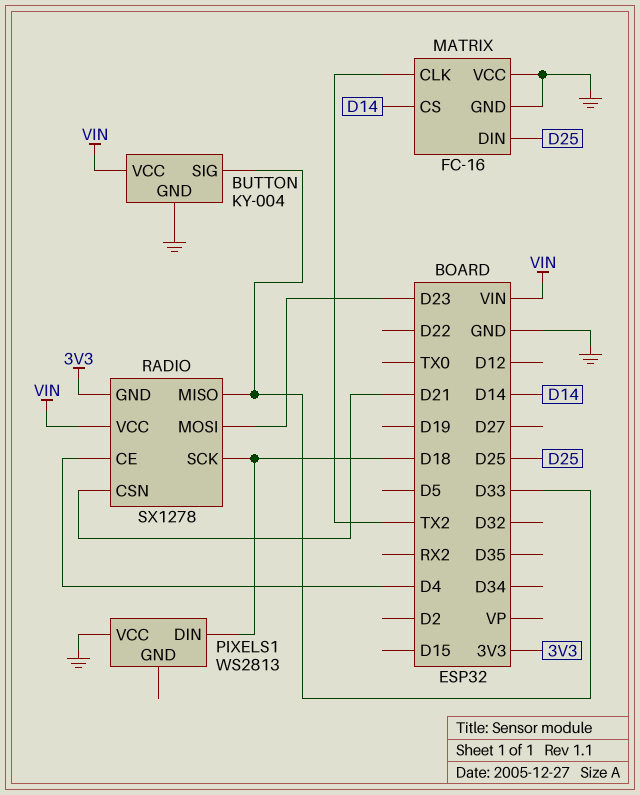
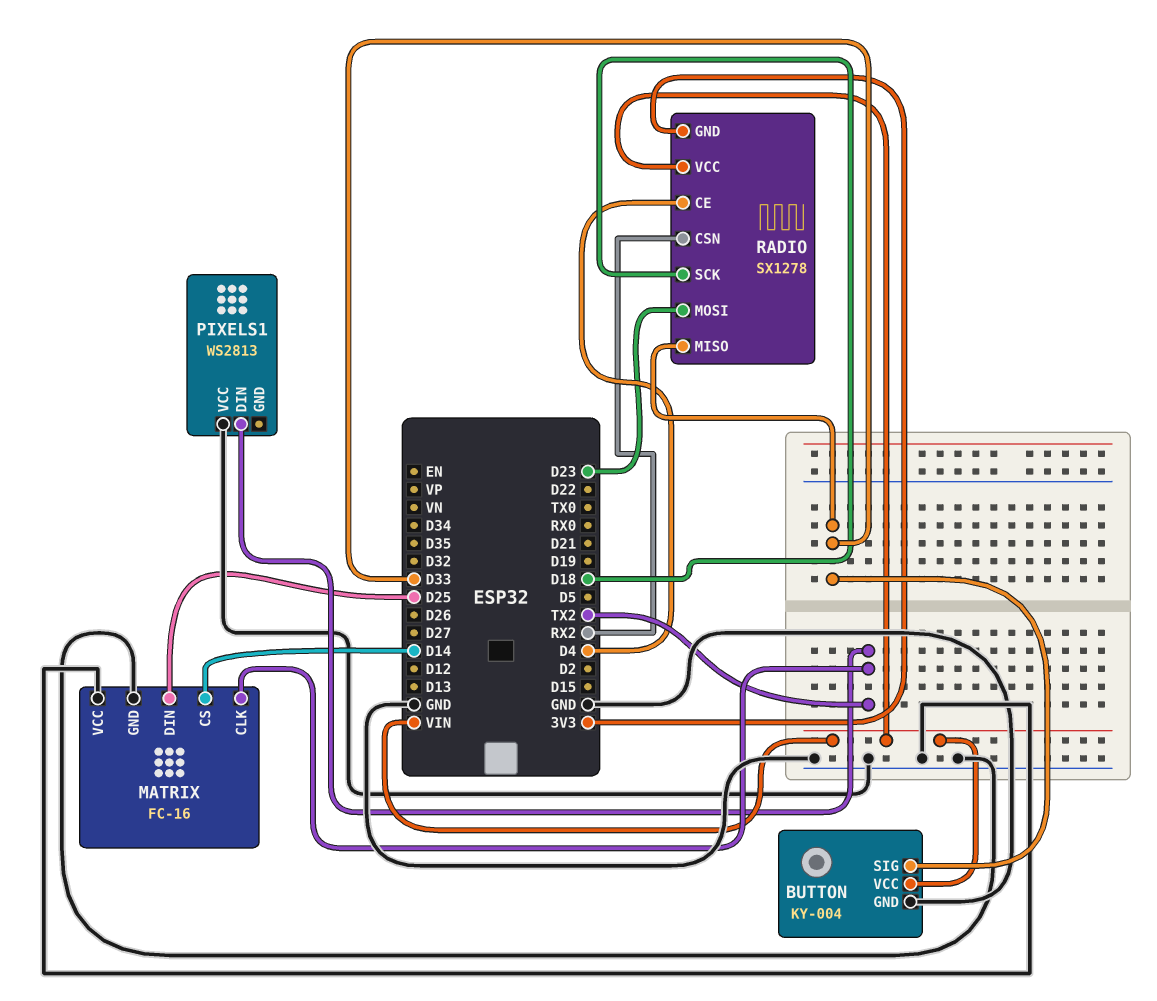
PIXELS1 pin DIN: D18 -> TX2
RADIO pin CSN: D21 -> RX2

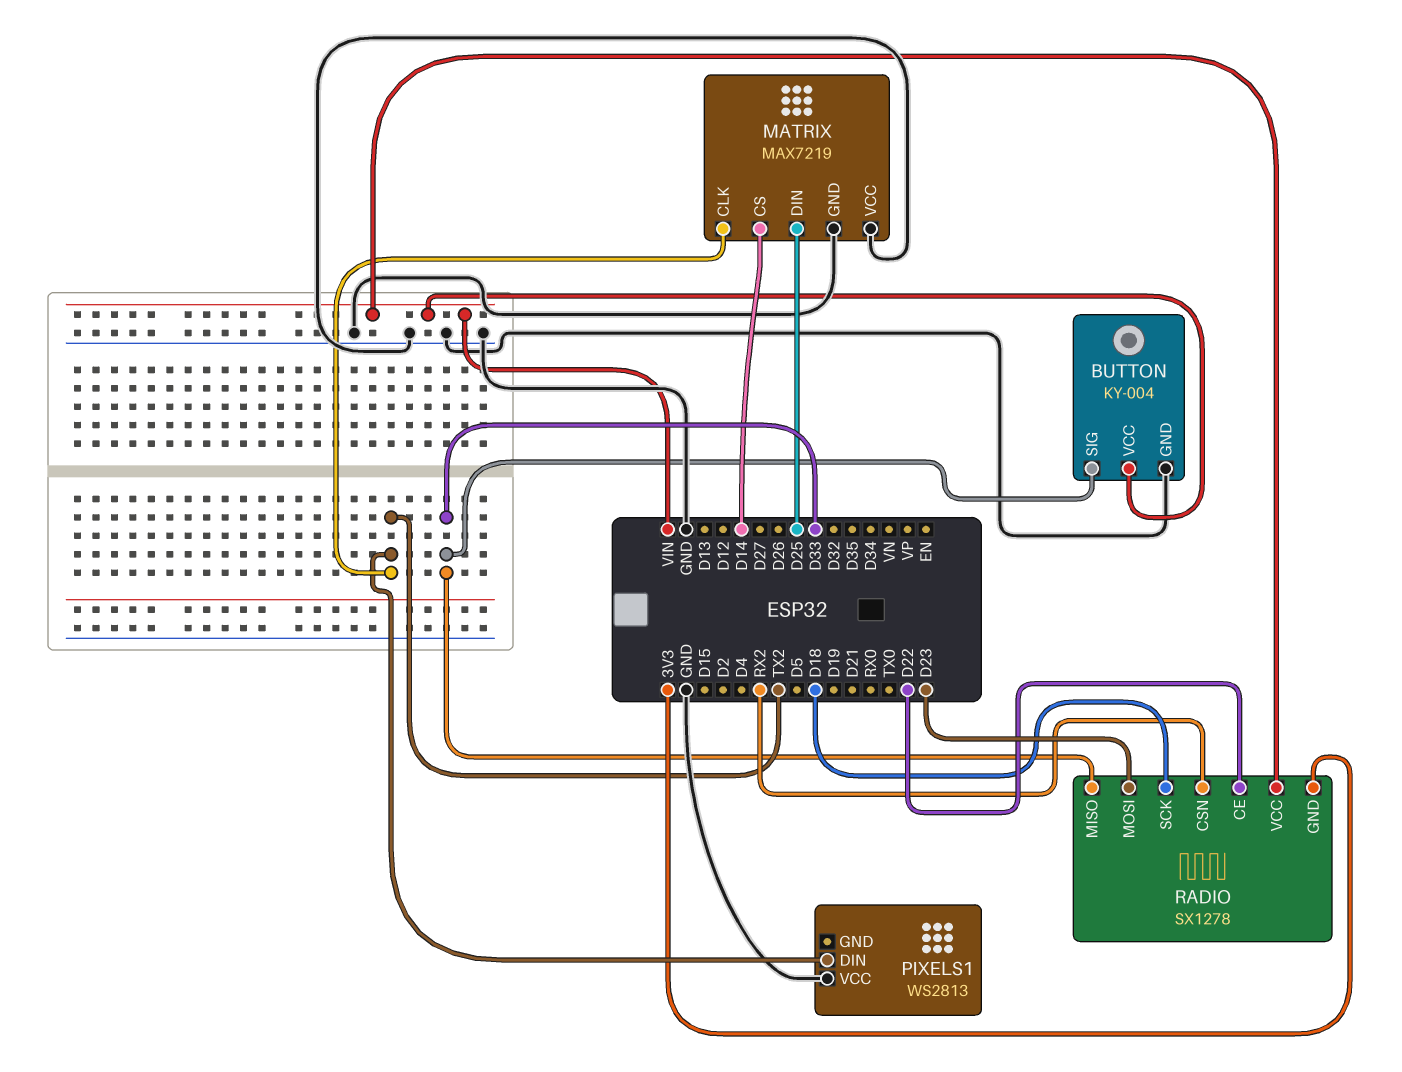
MATRIX: FC-16 -> MAX7219
RADIO pin CE: D4 -> D22

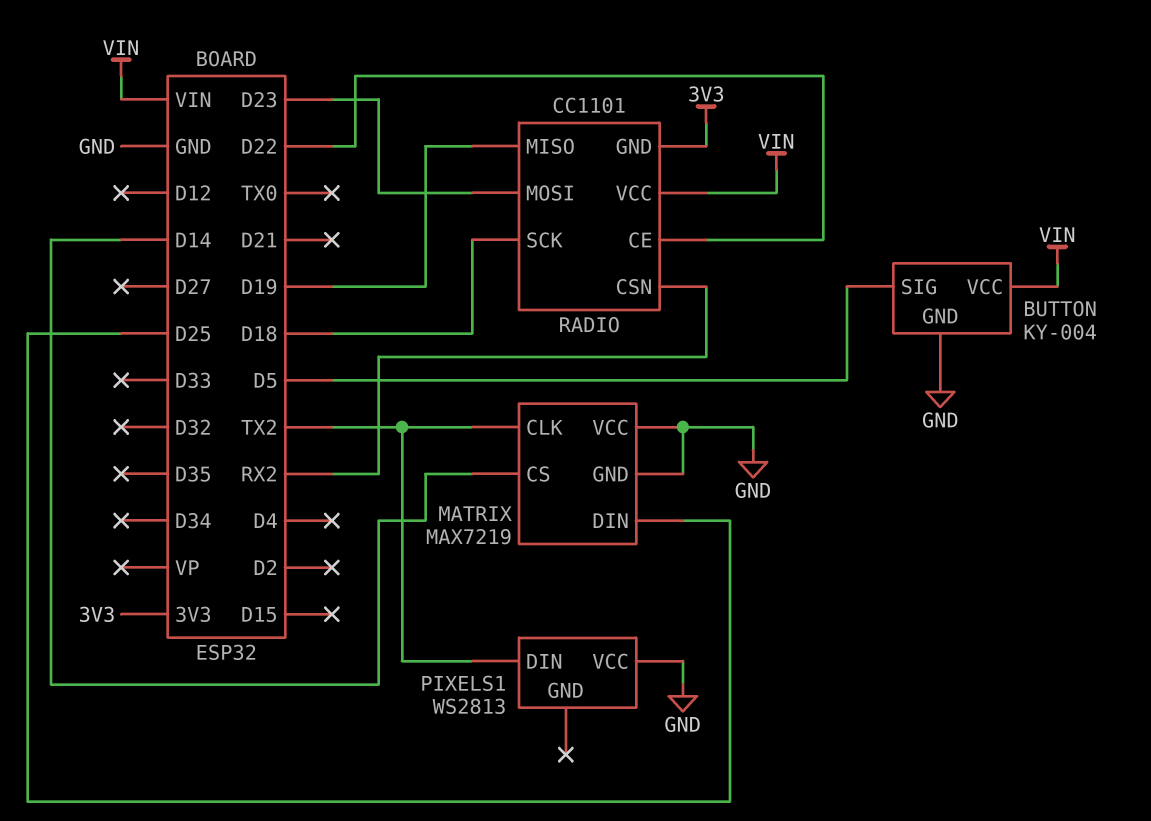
BUTTON pin SIG: D33 -> D5
RADIO: SX1278 -> CC1101
RADIO pin MISO: D33 -> D19

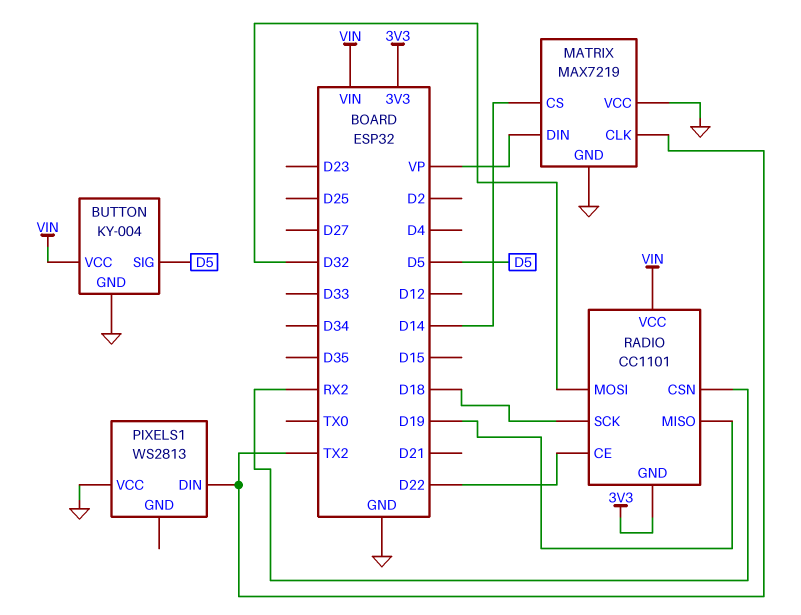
MATRIX pin DIN: D25 -> VP
RADIO pin MOSI: D23 -> D32

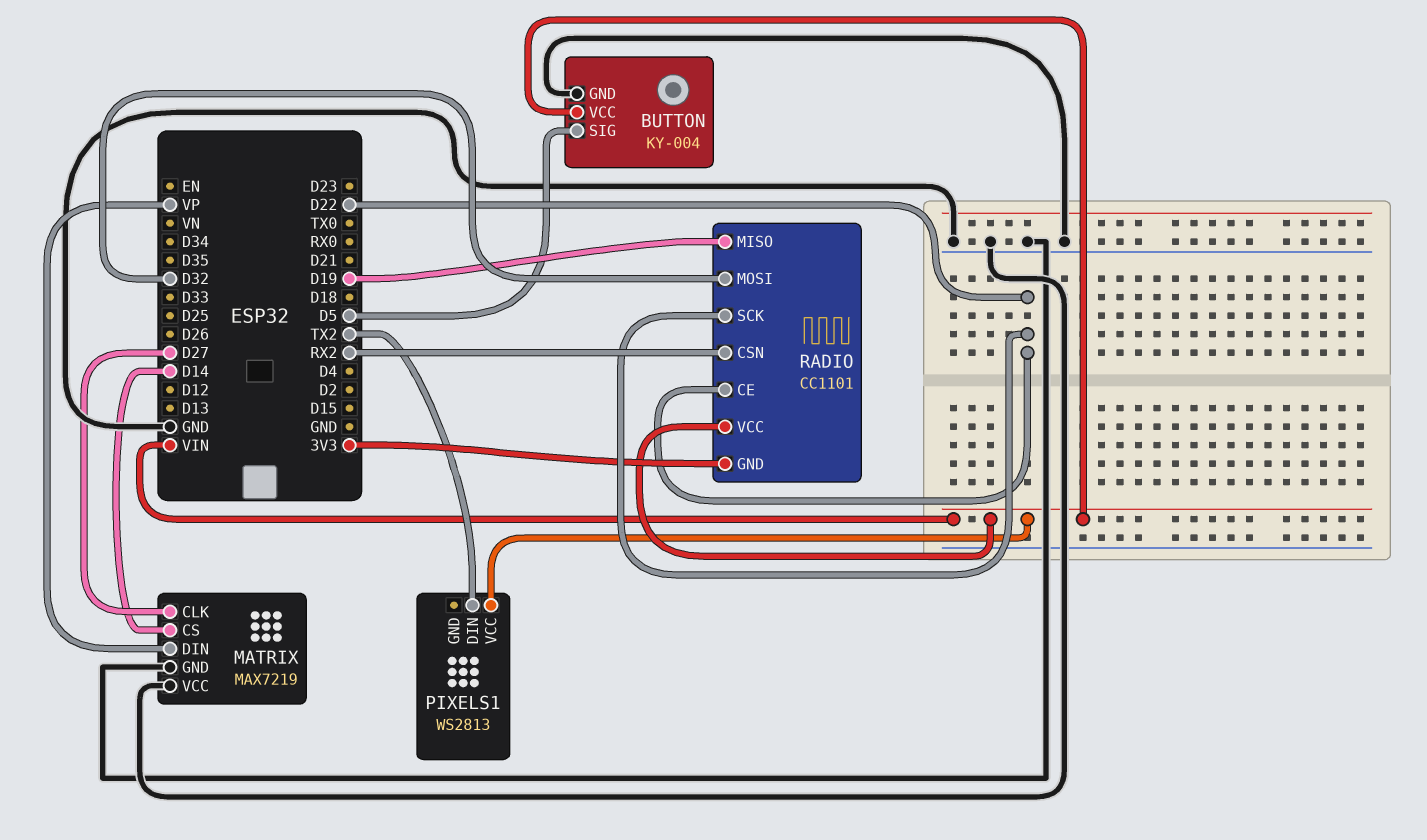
MATRIX pin CLK: TX2 -> D27
PIXELS1 pin VCC: GND -> VIN
RADIO pin SCK: D18 -> D22

